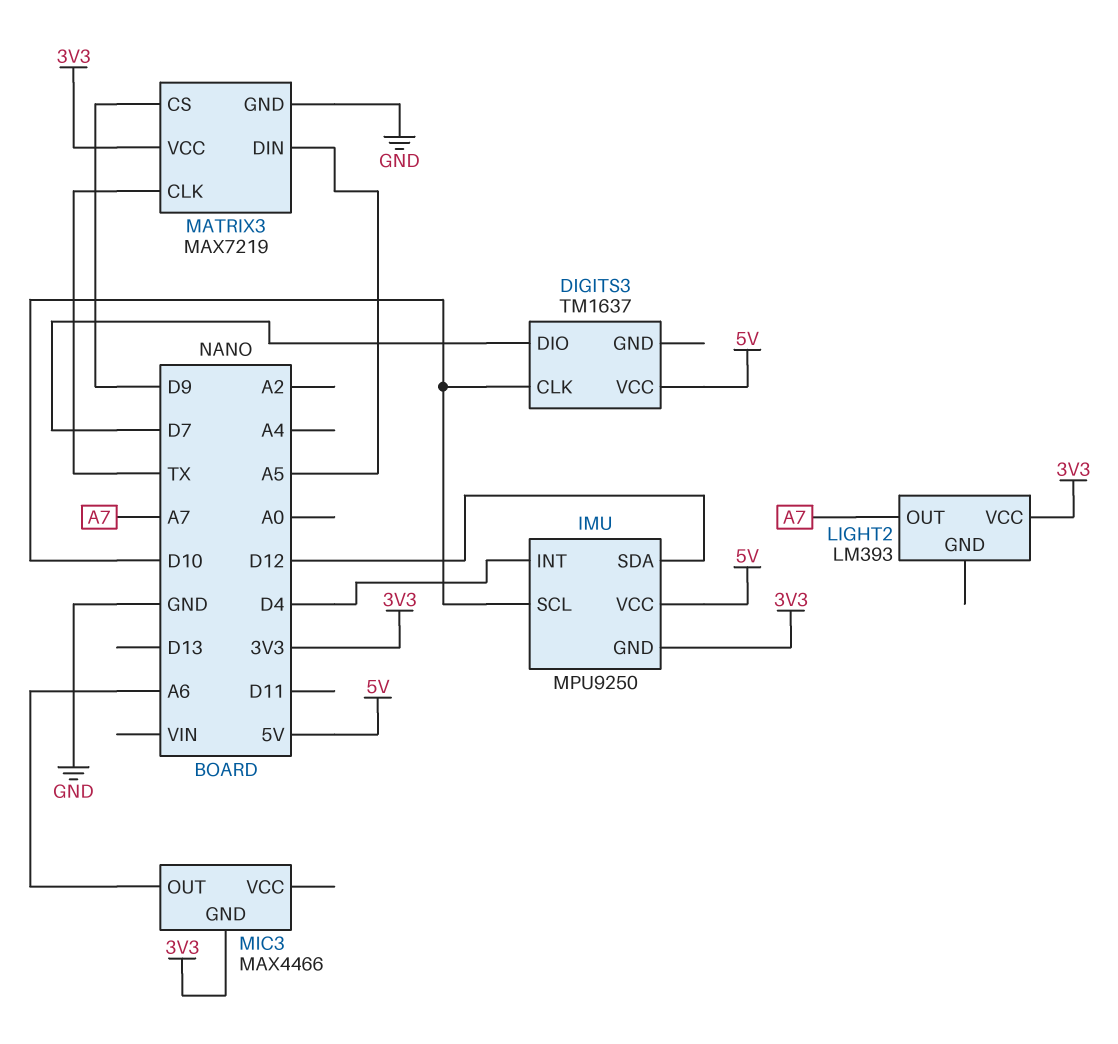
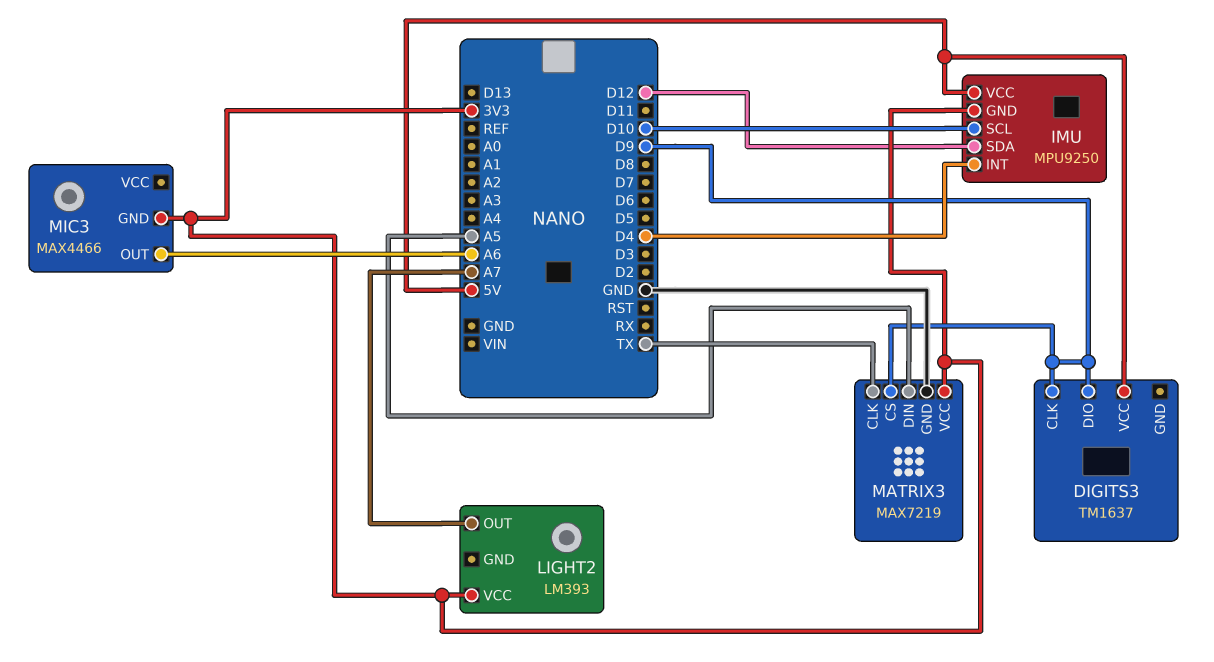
DIGITS3 pin CLK: D10 -> D9
DIGITS3 pin DIO: D7 -> D9

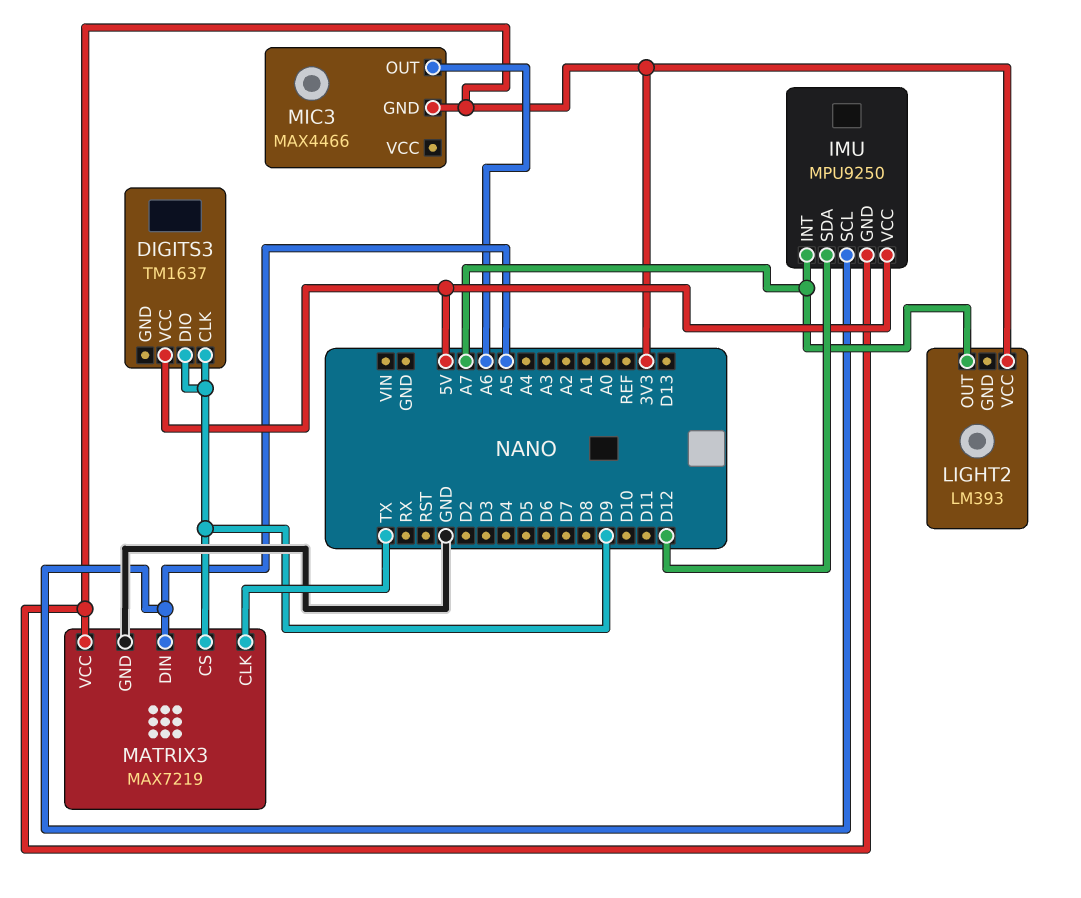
IMU pin INT: D4 -> A7
IMU pin SCL: D10 -> A5

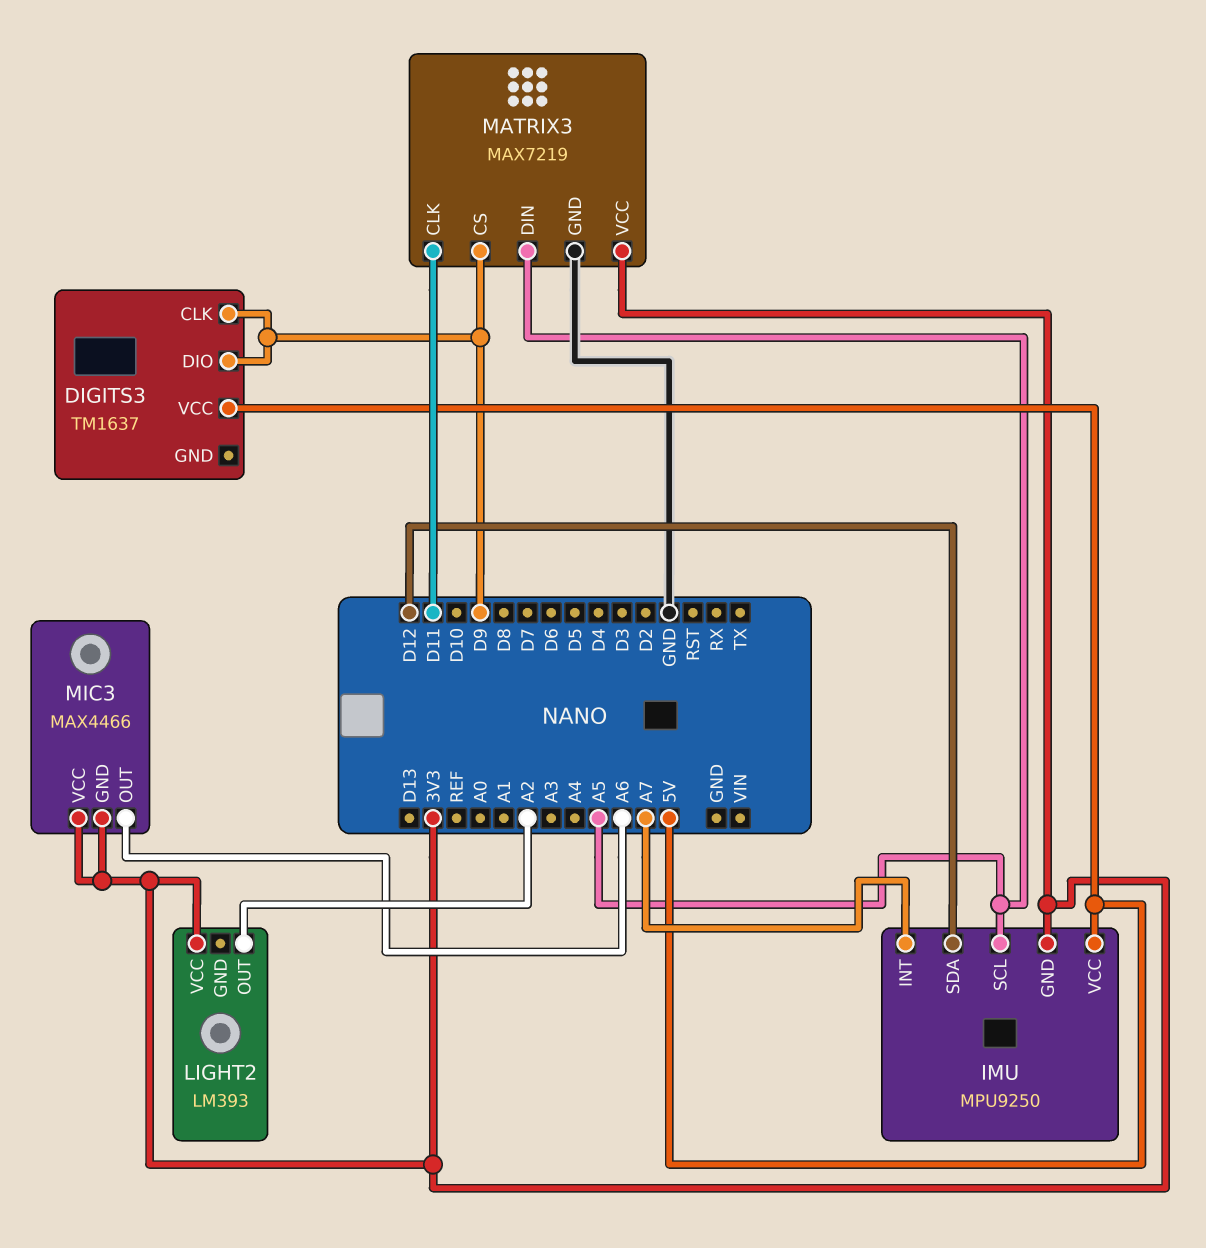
LIGHT2 pin OUT: A7 -> A2
MATRIX3 pin CLK: TX -> D11
MIC3 pin VCC: none -> 3V3

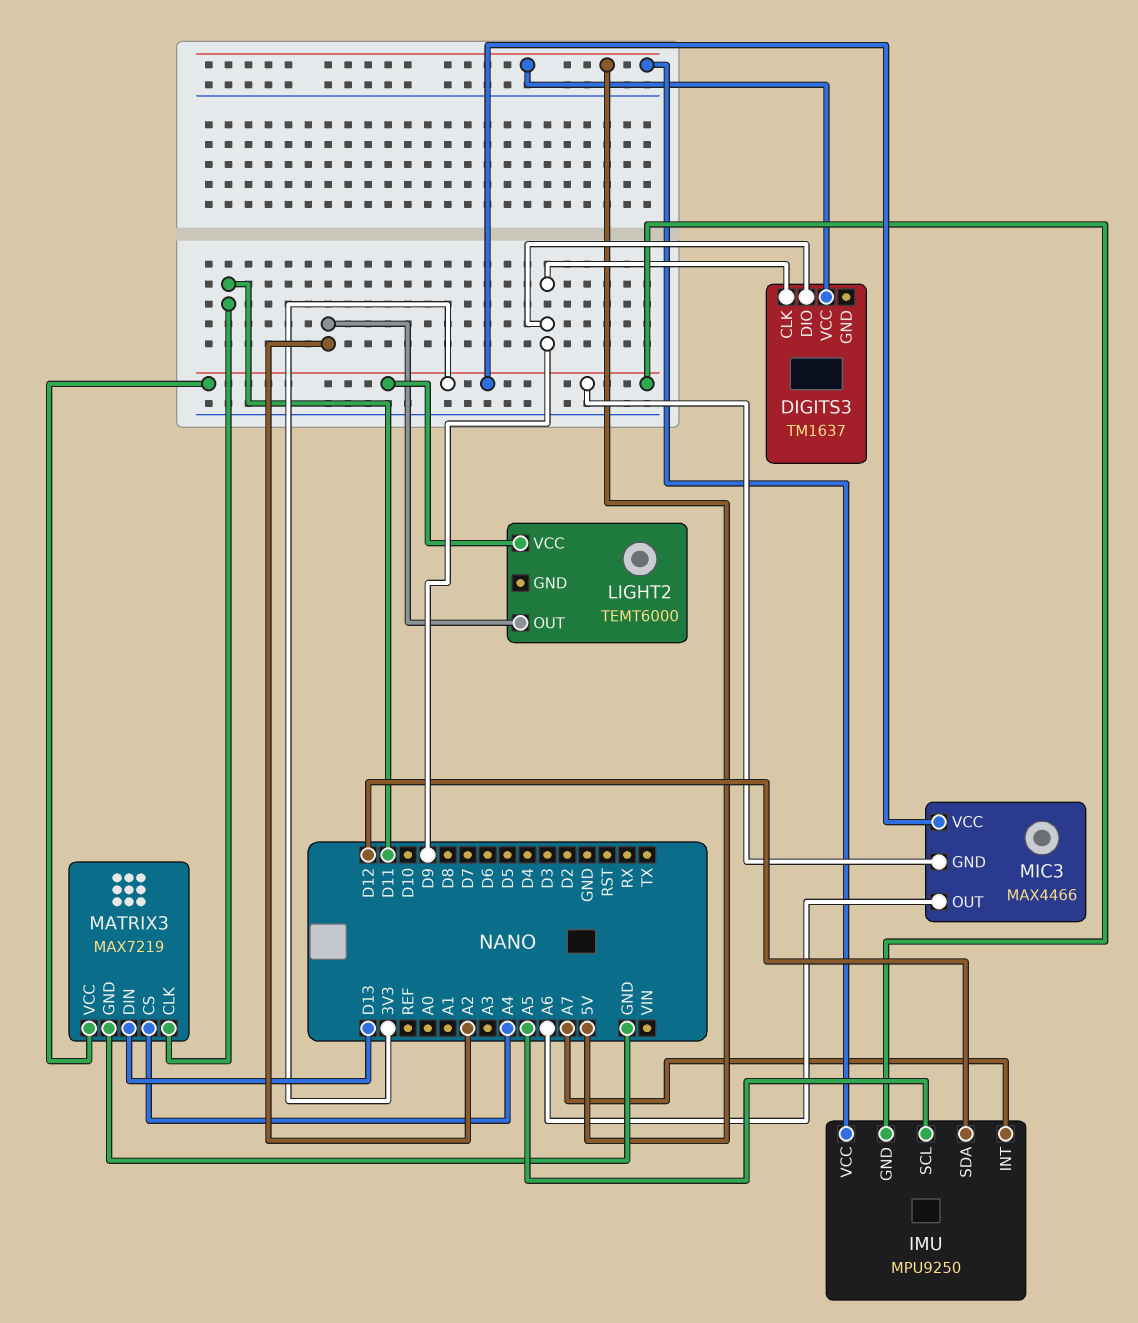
LIGHT2: LM393 -> TEMT6000
MATRIX3 pin CS: D9 -> A4
MATRIX3 pin DIN: A5 -> D13

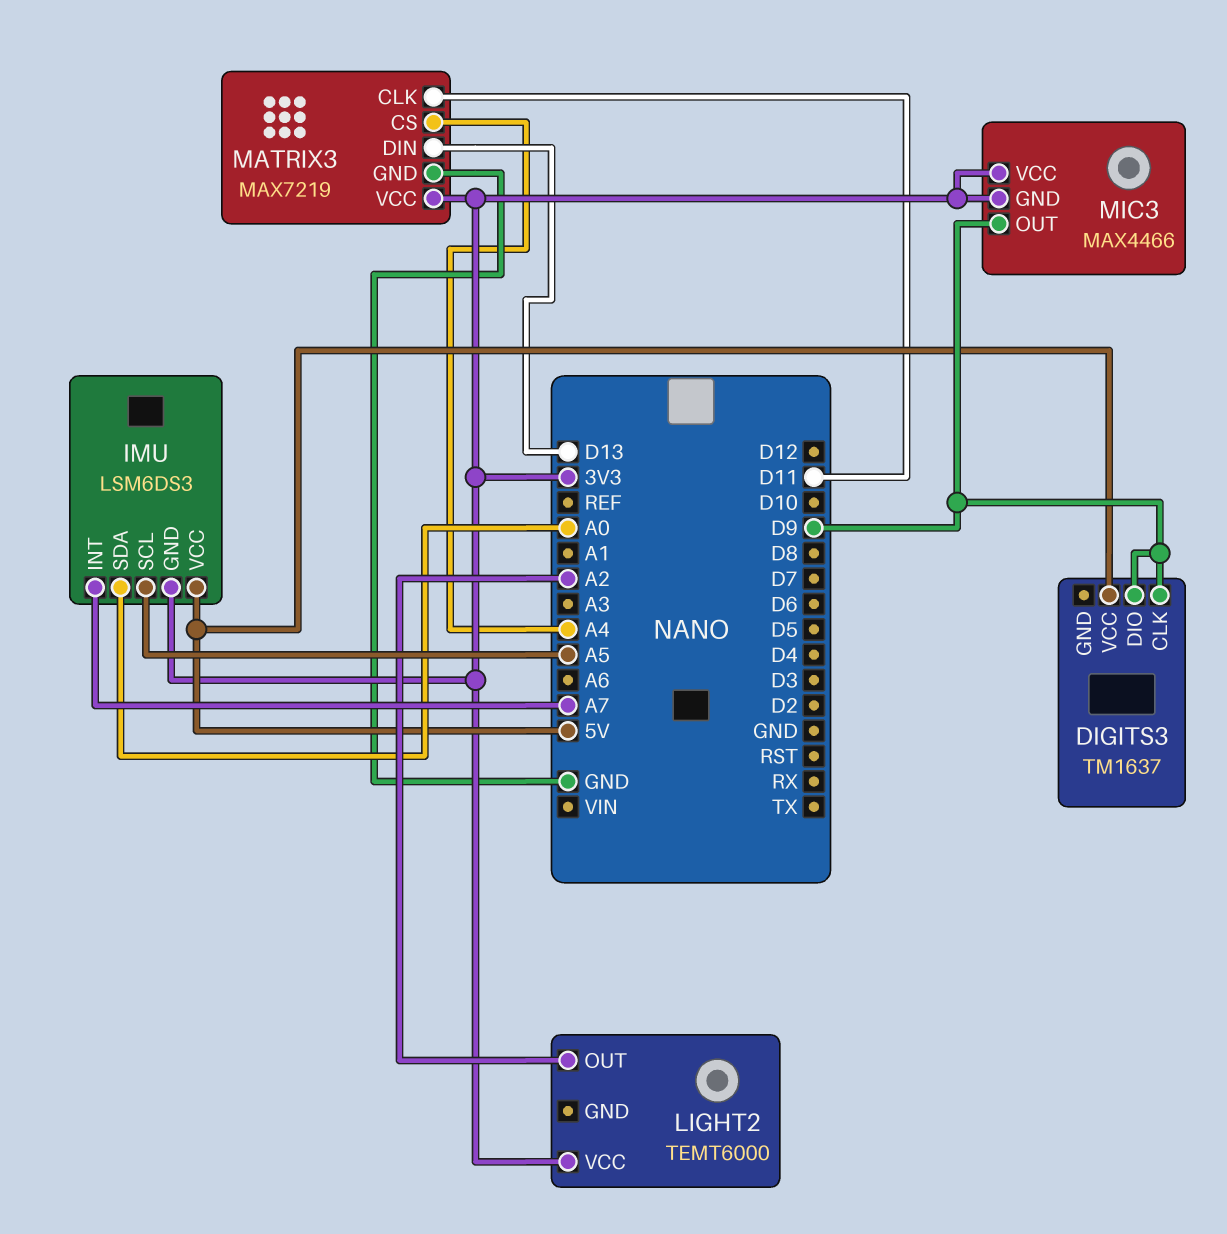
IMU: MPU9250 -> LSM6DS3
IMU pin SDA: D12 -> A0
MIC3 pin OUT: A6 -> D9

